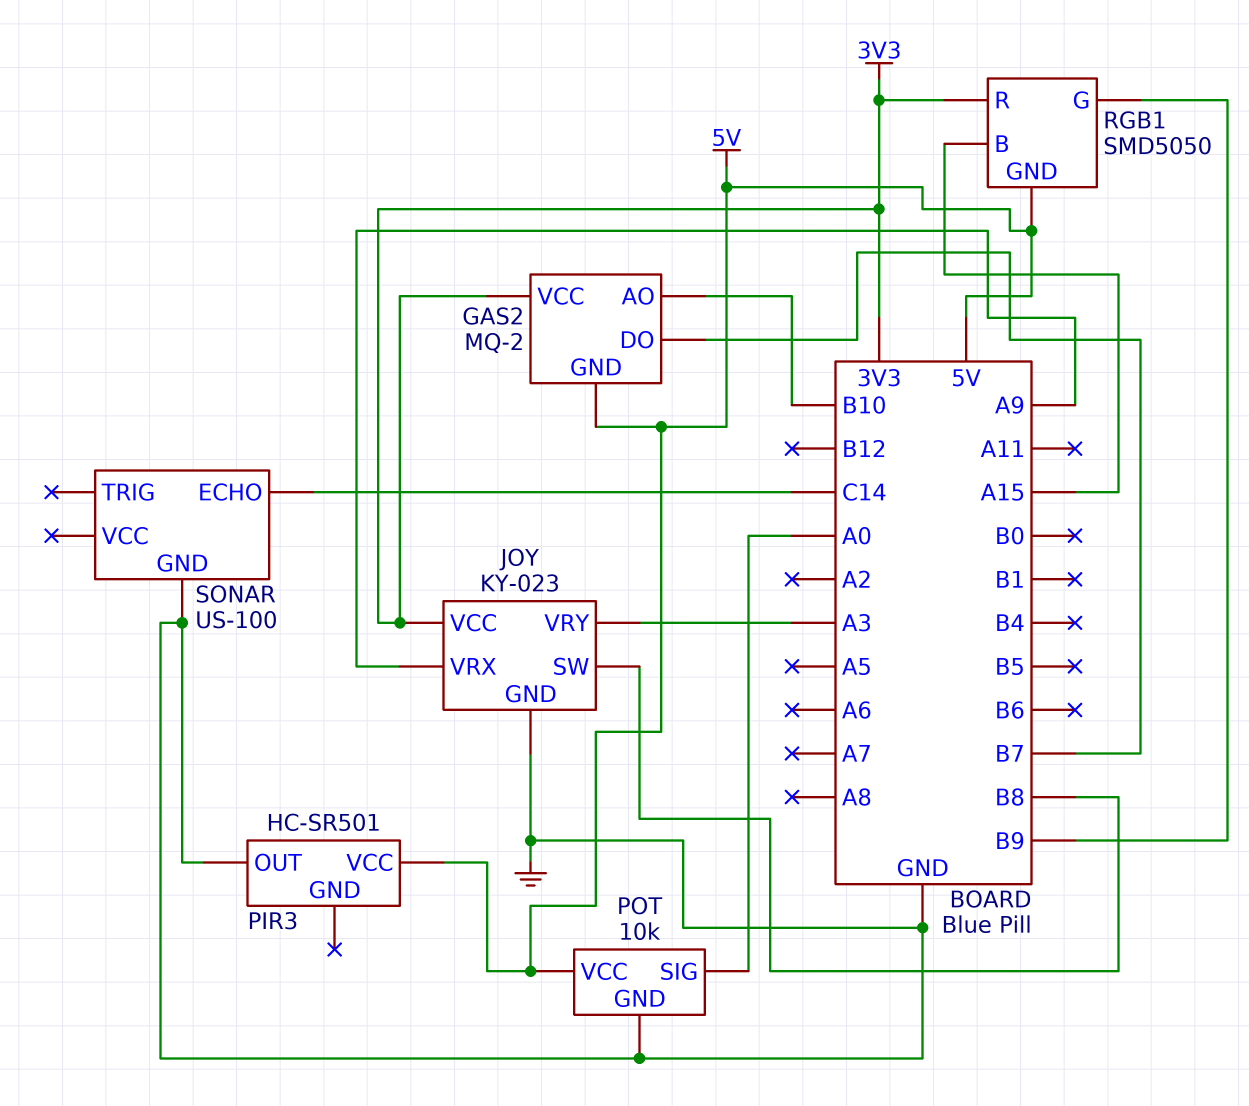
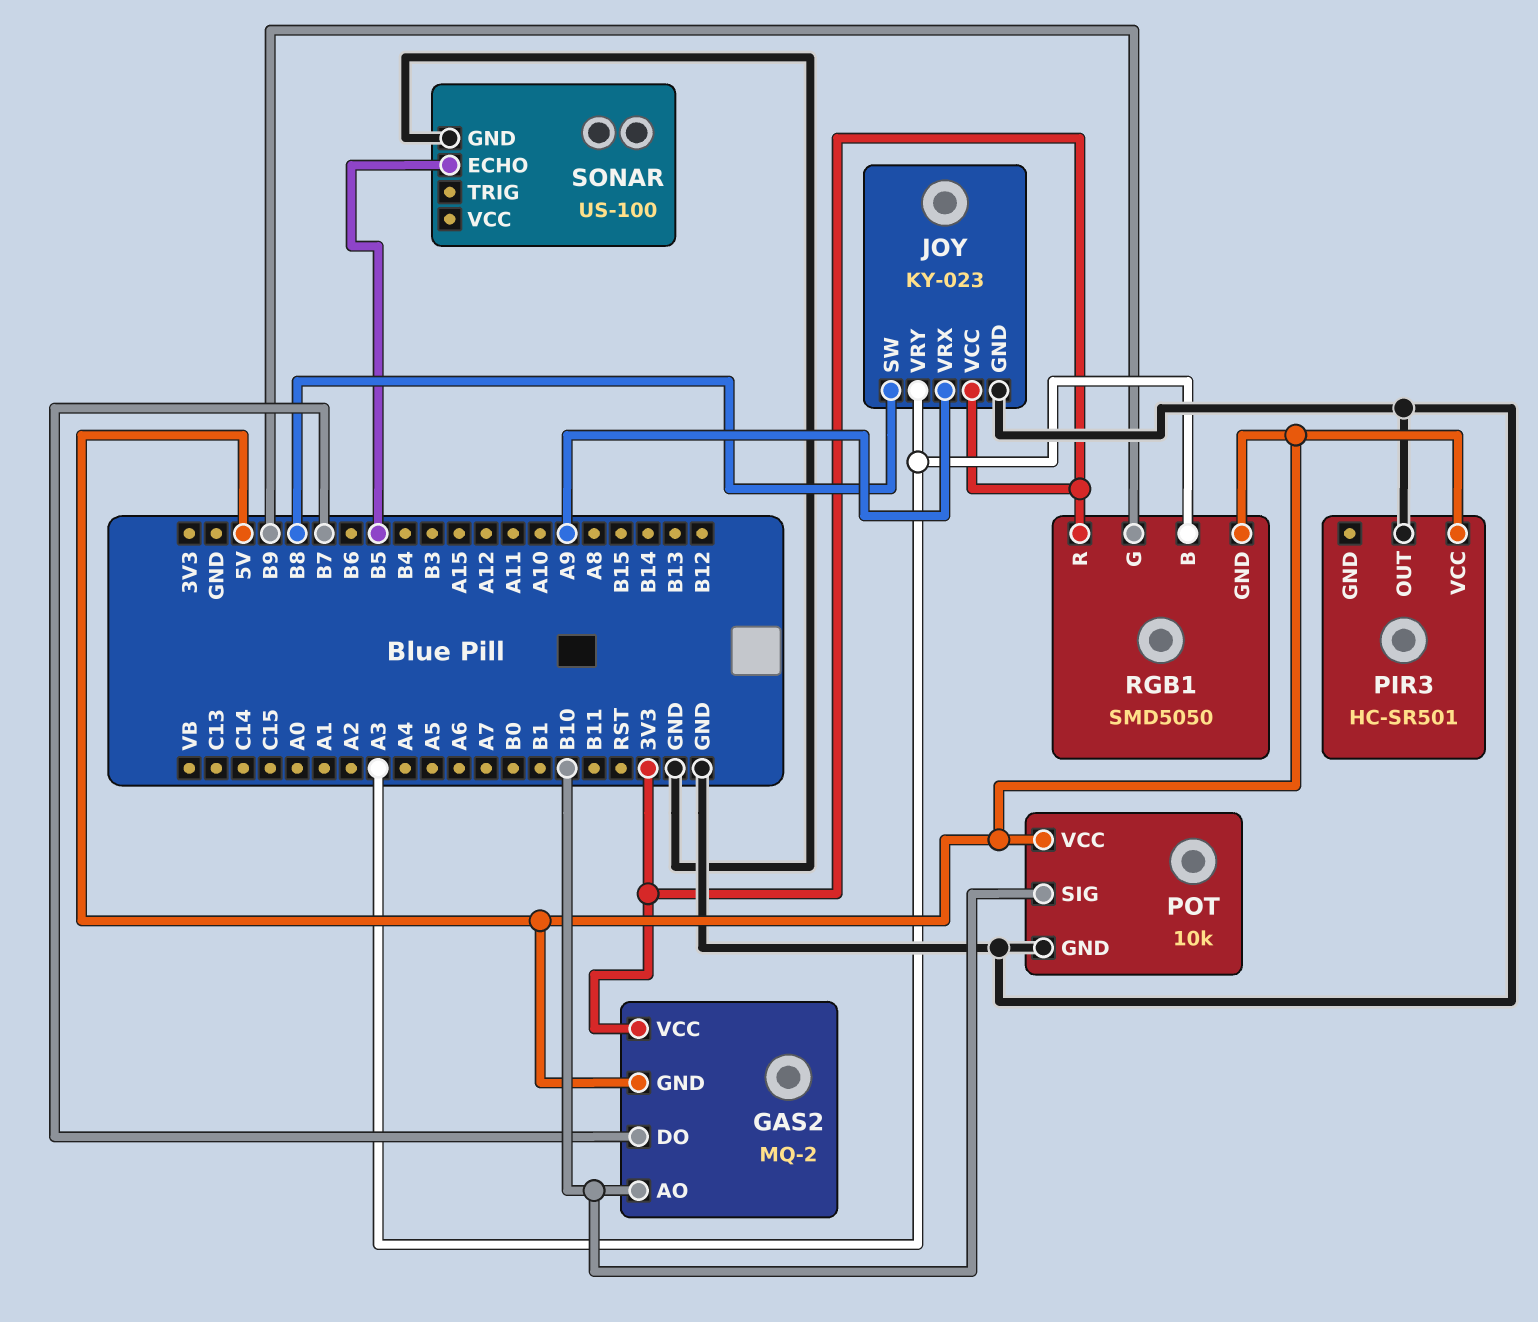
POT pin SIG: A0 -> B10
RGB1 pin B: A15 -> A3
SONAR pin ECHO: C14 -> B5

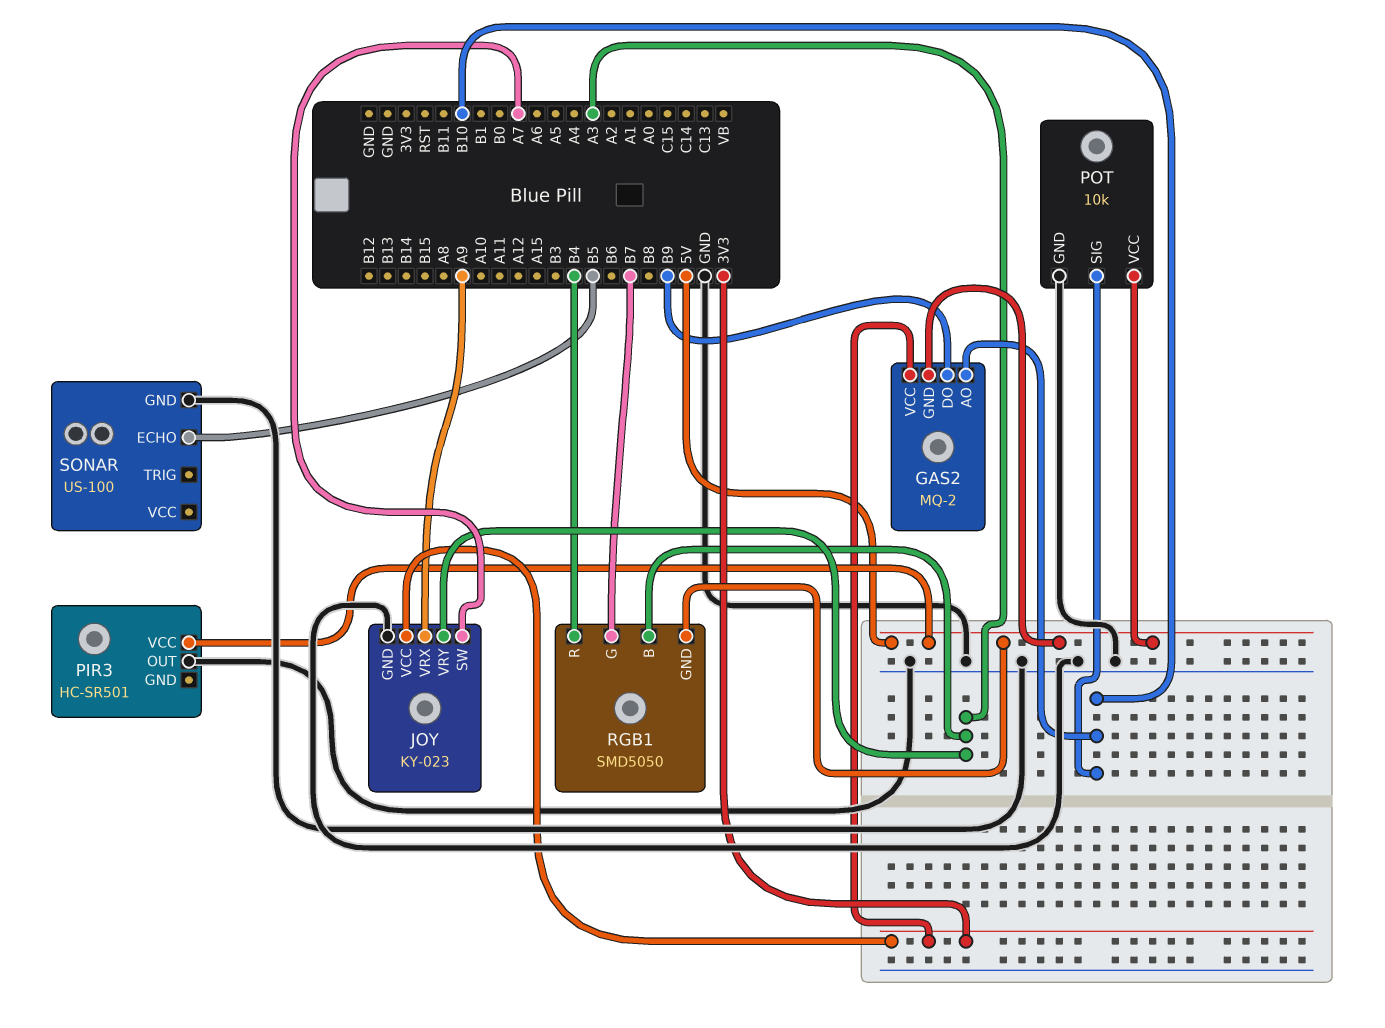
GAS2 pin DO: B7 -> B9
JOY pin SW: B8 -> A7
RGB1 pin G: B9 -> B7
RGB1 pin R: 3V3 -> B4

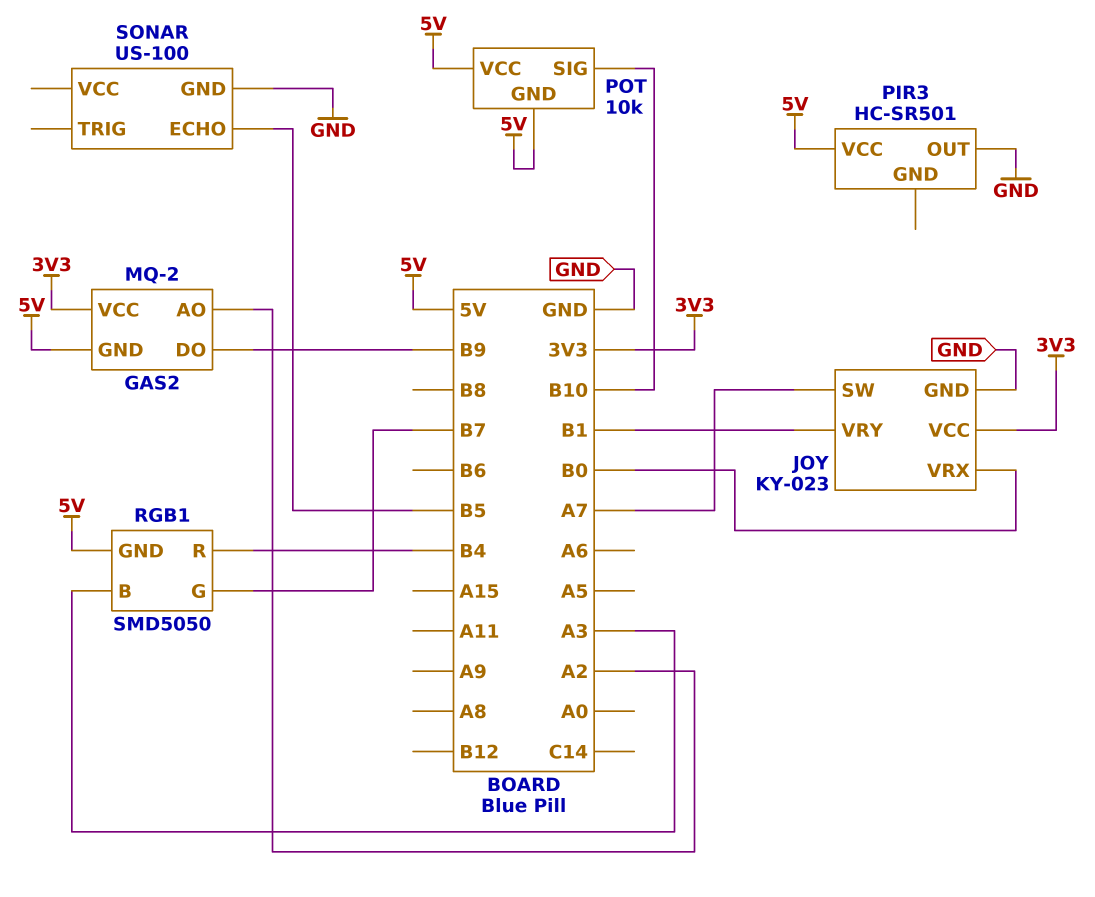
GAS2 pin AO: B10 -> A2
JOY pin VRX: A9 -> B0
JOY pin VRY: A3 -> B1
POT pin GND: GND -> 5V

